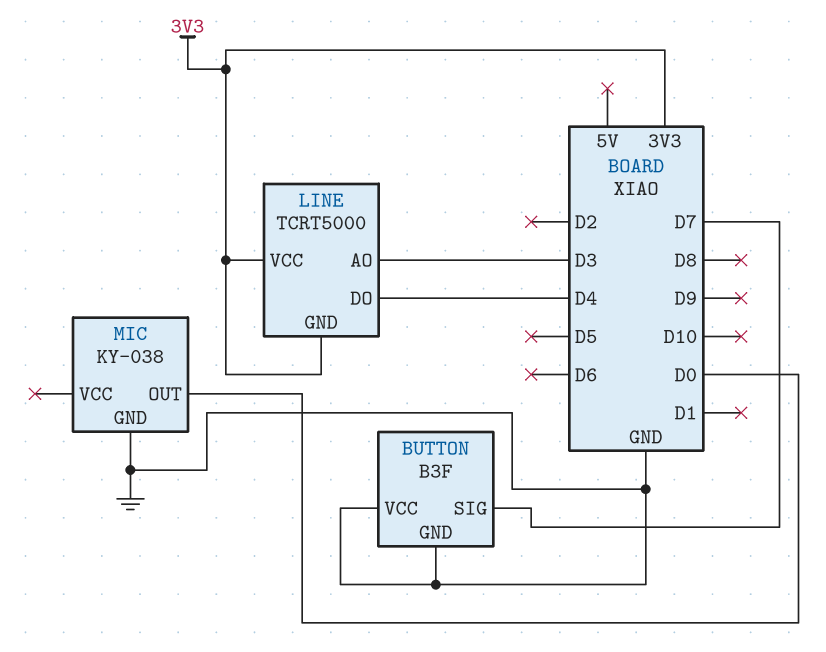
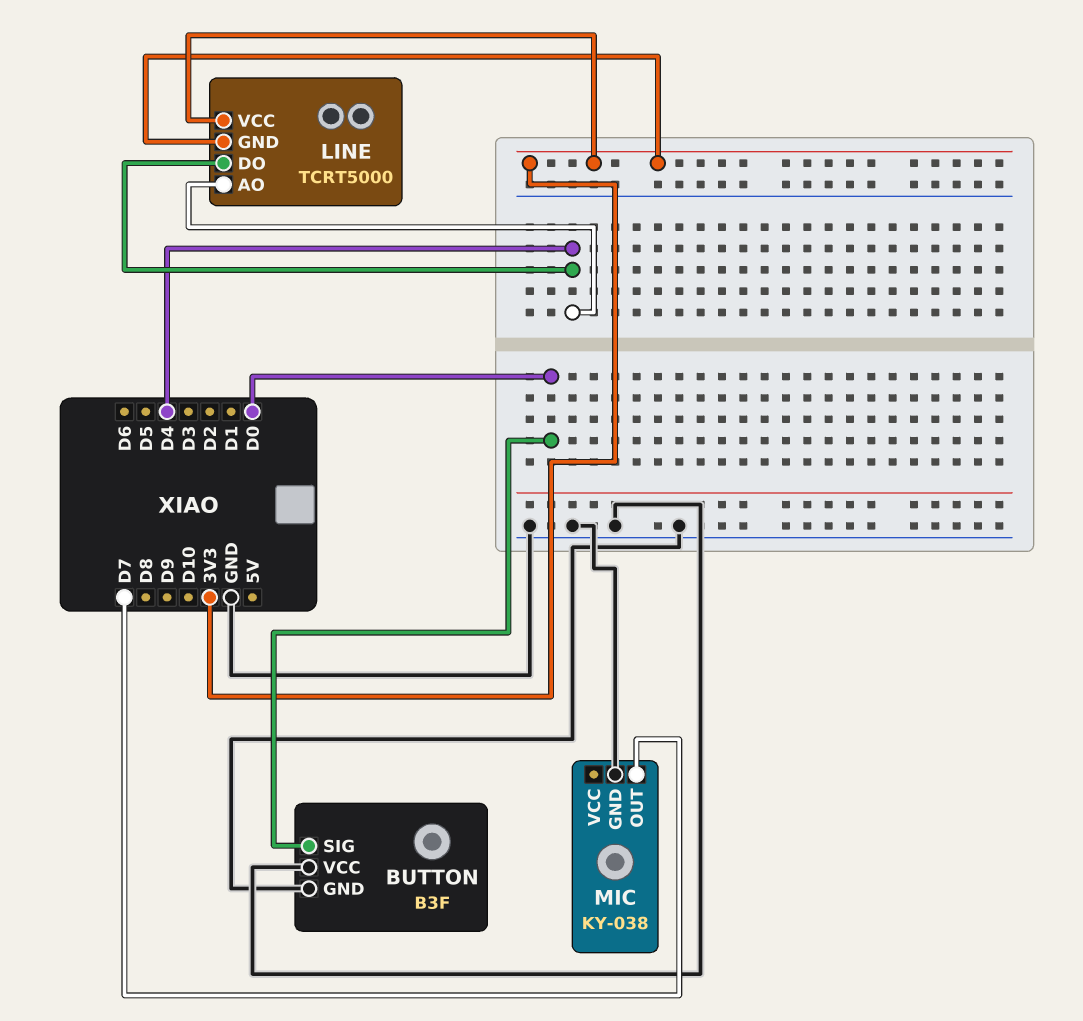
BUTTON pin SIG: D7 -> D0
LINE pin AO: D3 -> D4
MIC pin OUT: D0 -> D7

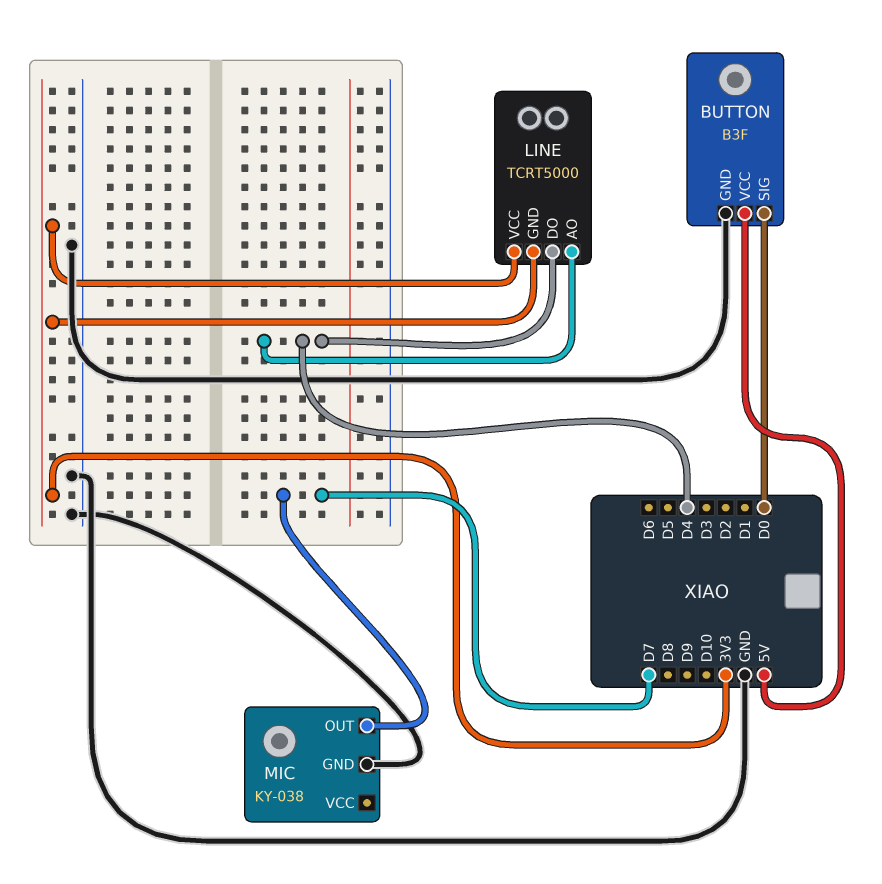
BUTTON pin VCC: GND -> 5V

